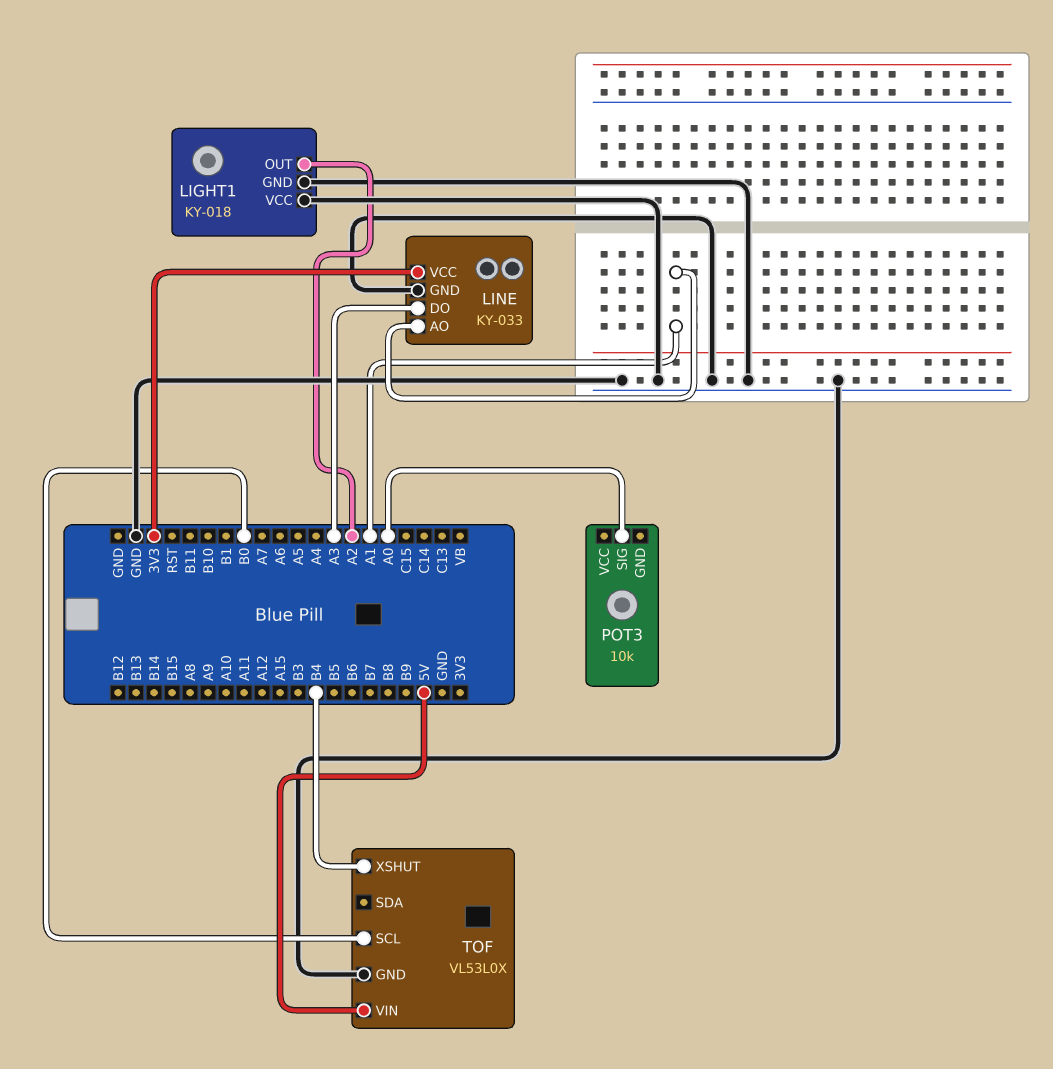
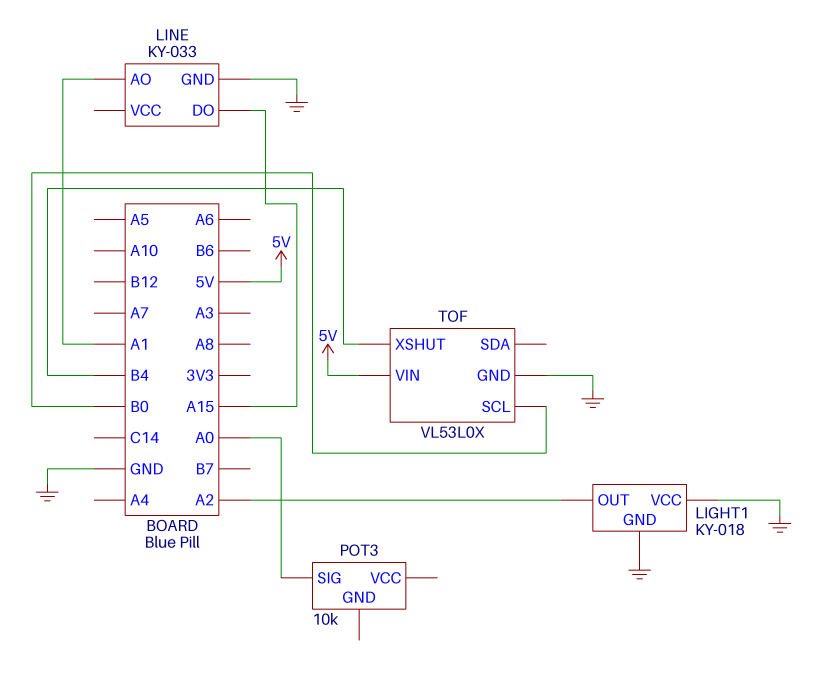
LINE pin DO: A3 -> A15
LINE pin VCC: 3V3 -> none

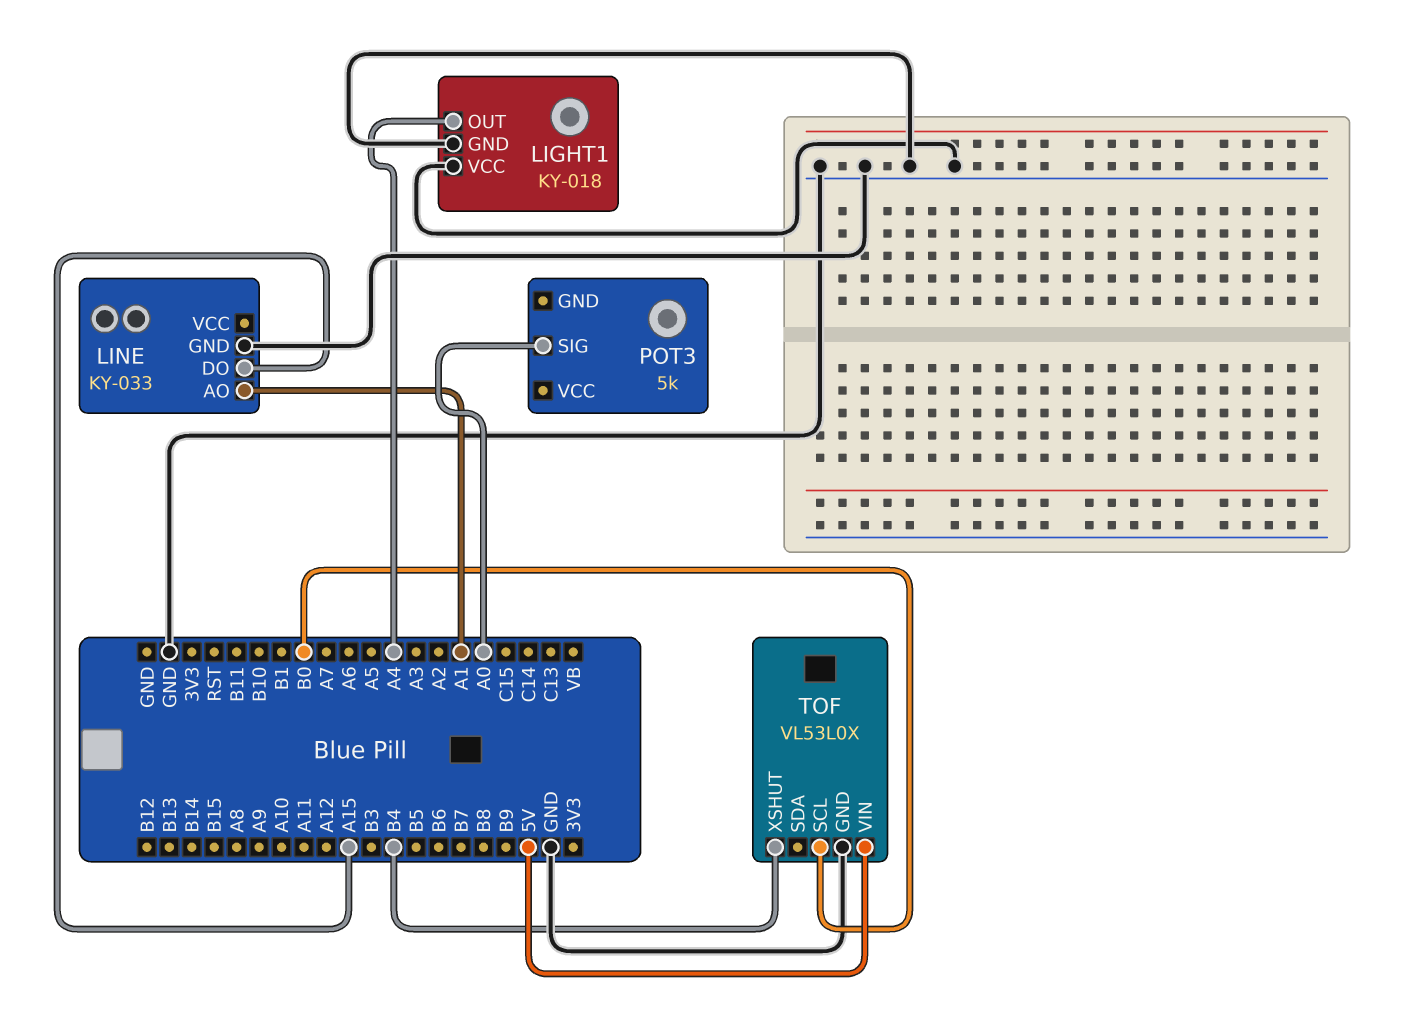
LIGHT1 pin OUT: A2 -> A4
POT3: 10k -> 5k

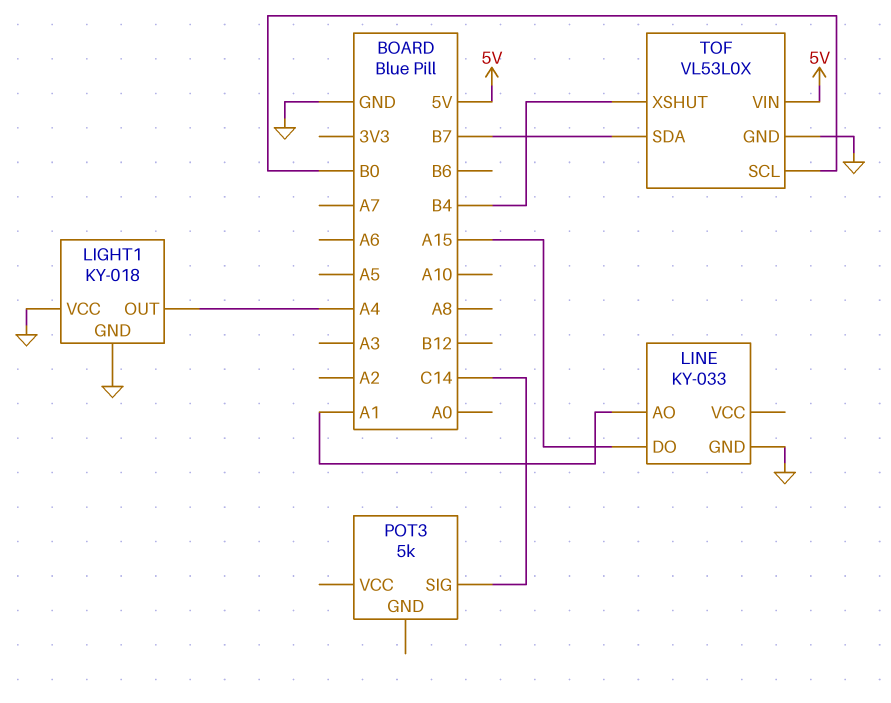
POT3 pin SIG: A0 -> C14
TOF pin SDA: none -> B7

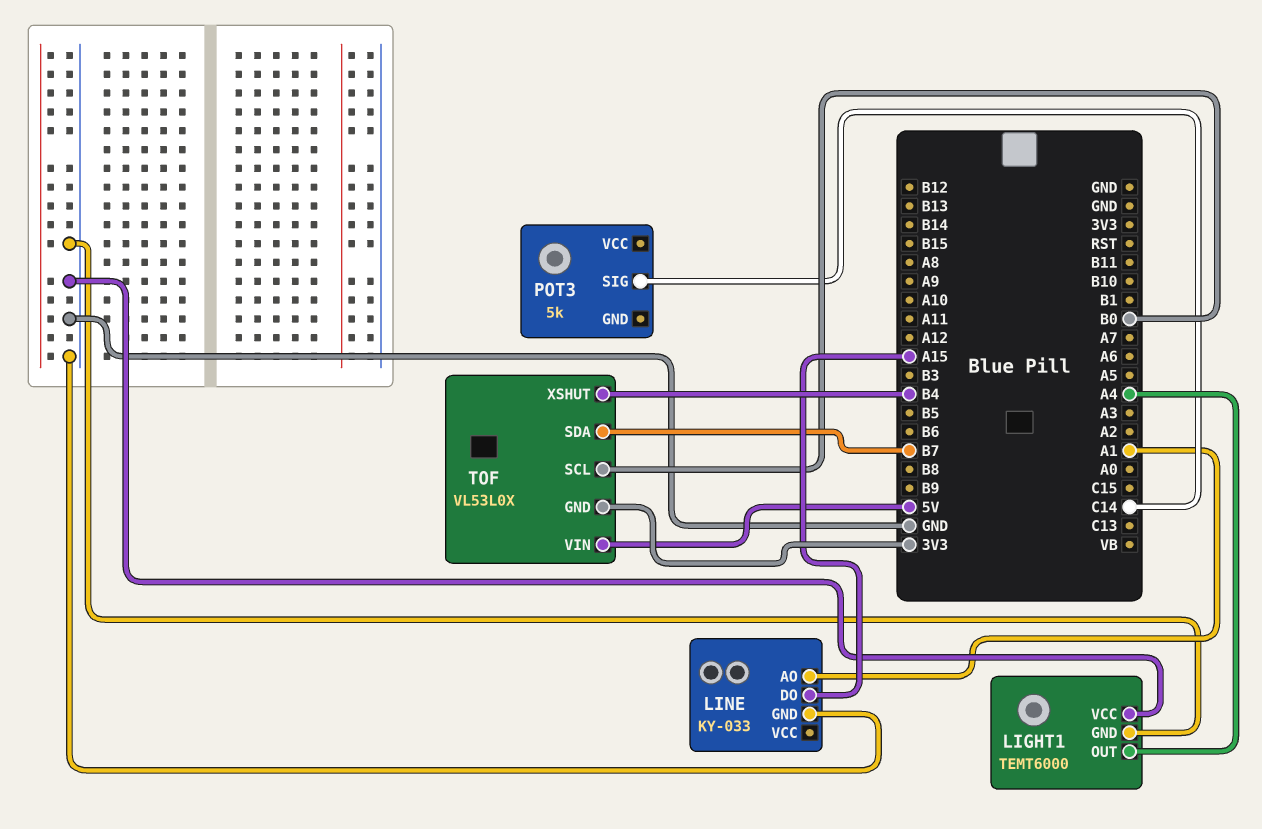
LIGHT1: KY-018 -> TEMT6000
TOF pin GND: GND -> 3V3

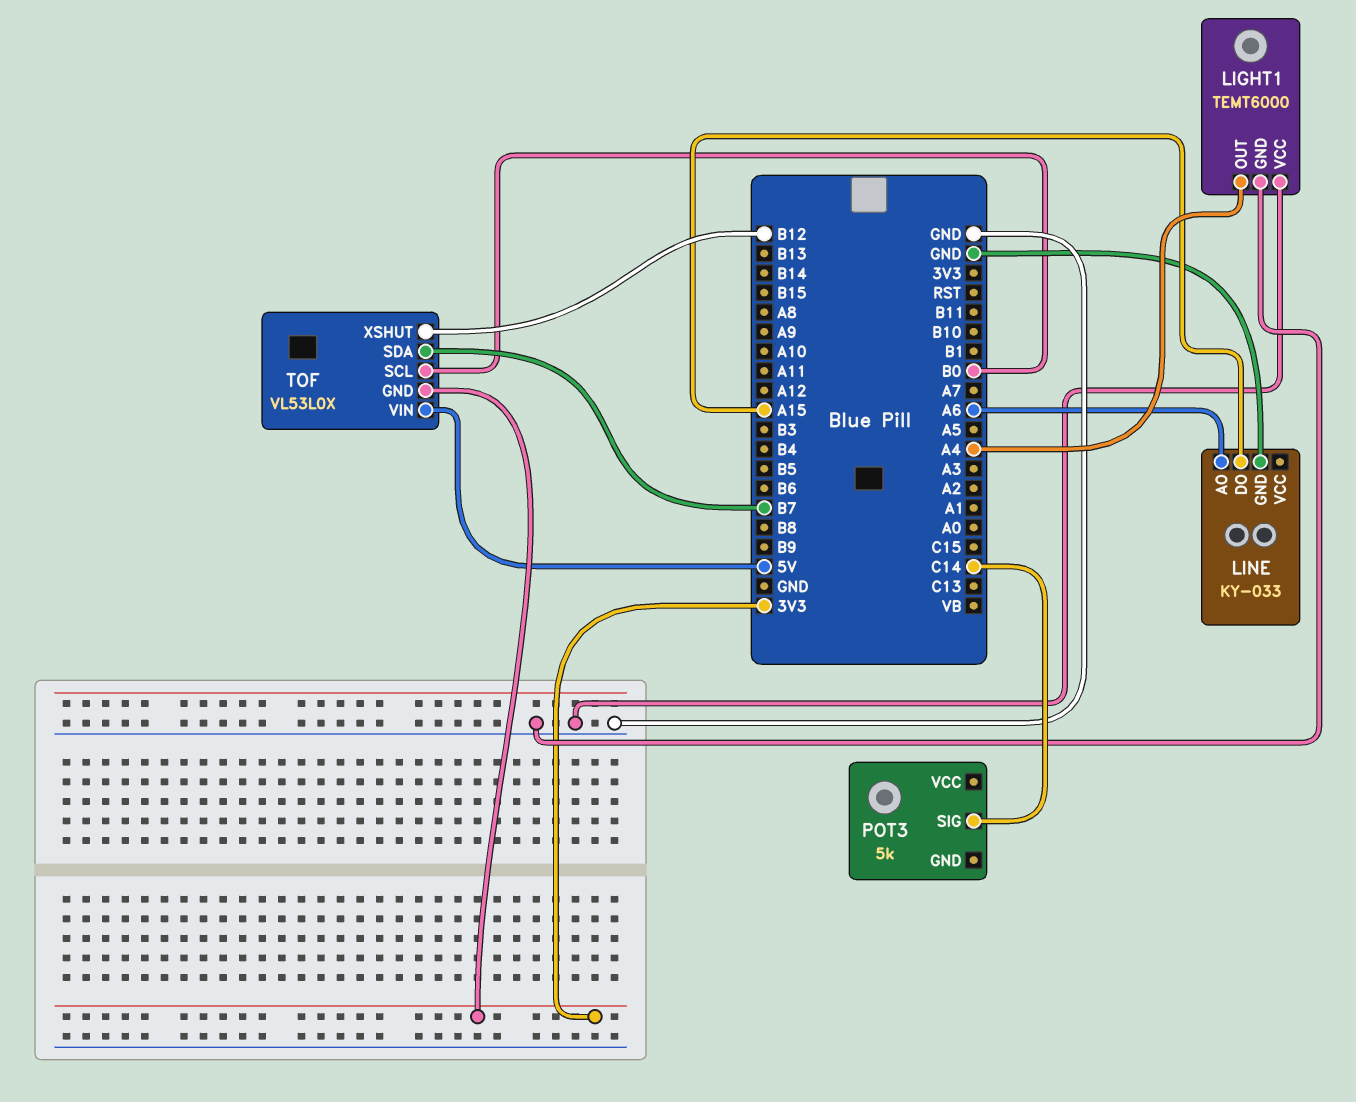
LINE pin AO: A1 -> A6
TOF pin XSHUT: B4 -> B12

